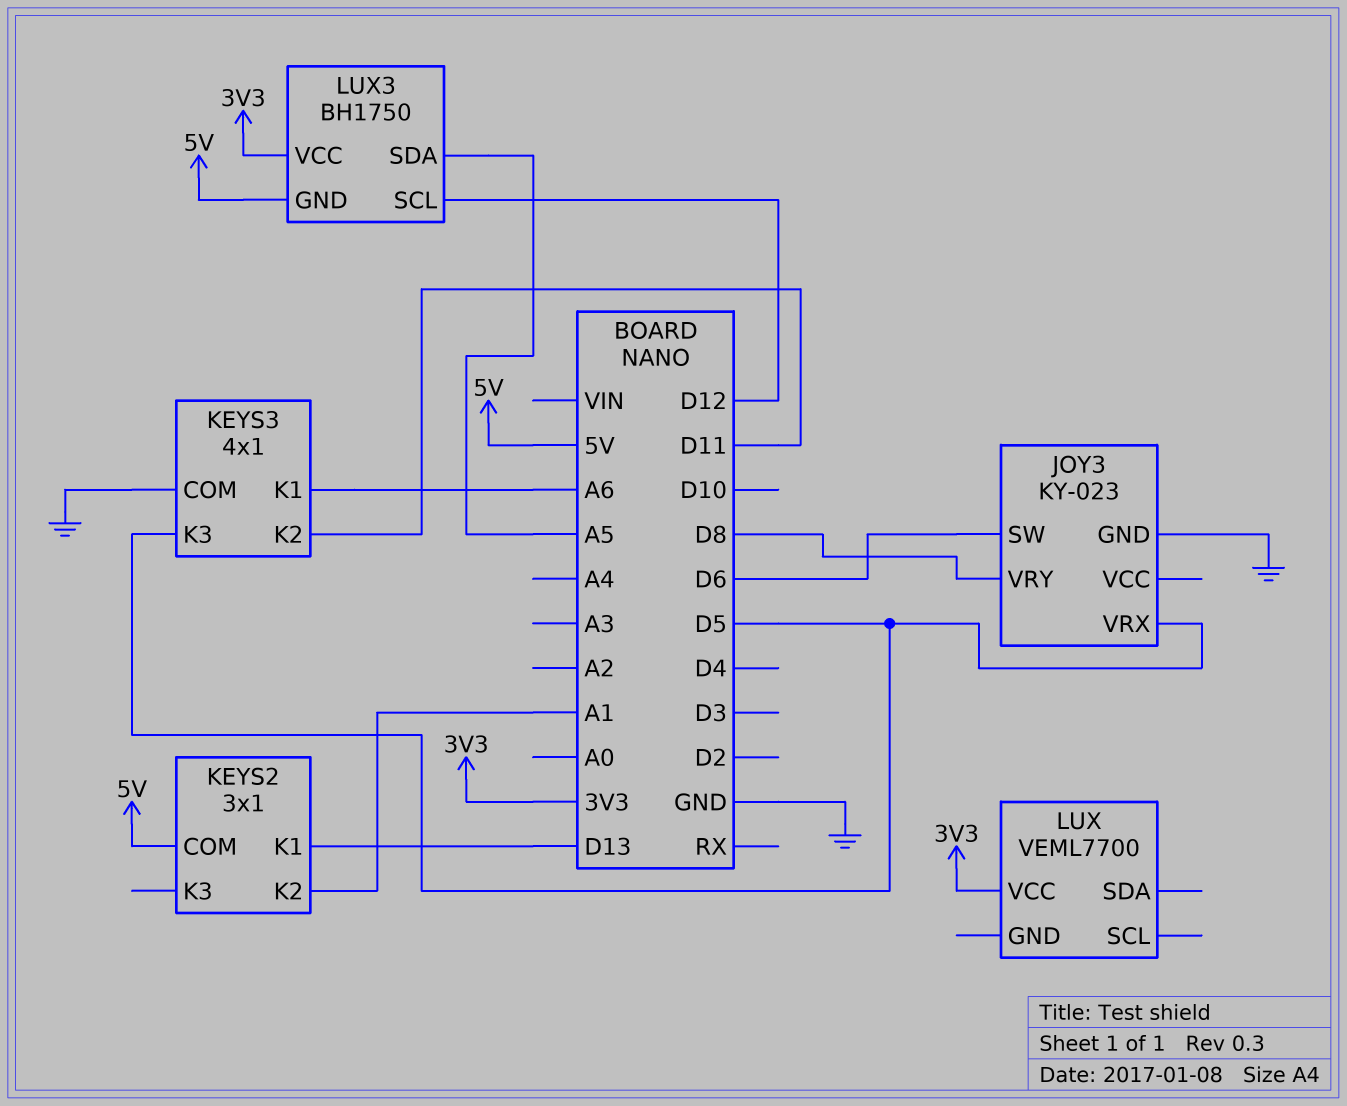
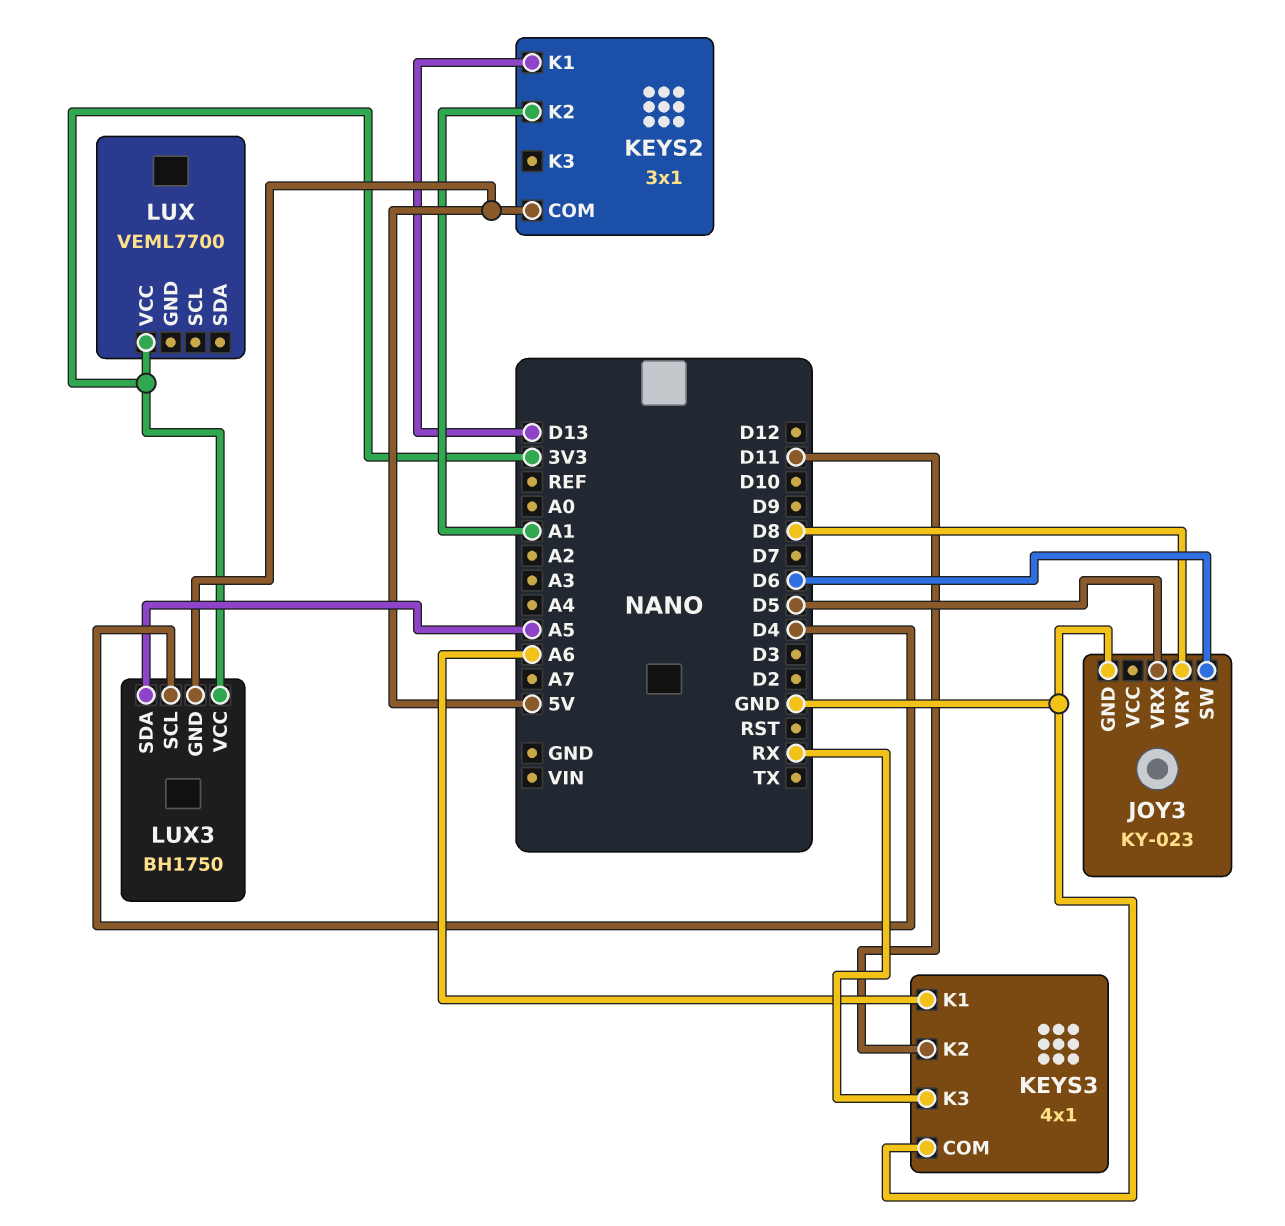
KEYS3 pin K3: D5 -> RX
LUX3 pin SCL: D12 -> D4

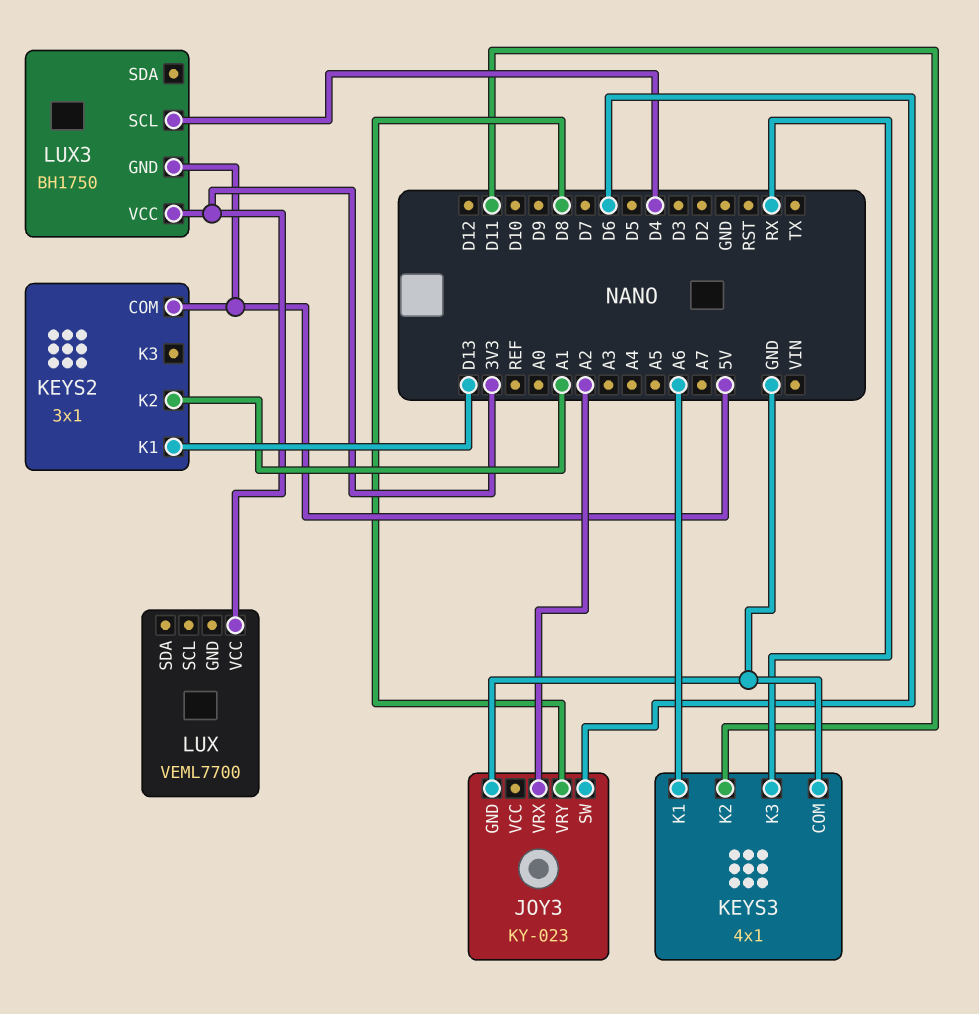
JOY3 pin VRX: D5 -> A2
LUX3 pin SDA: A5 -> none

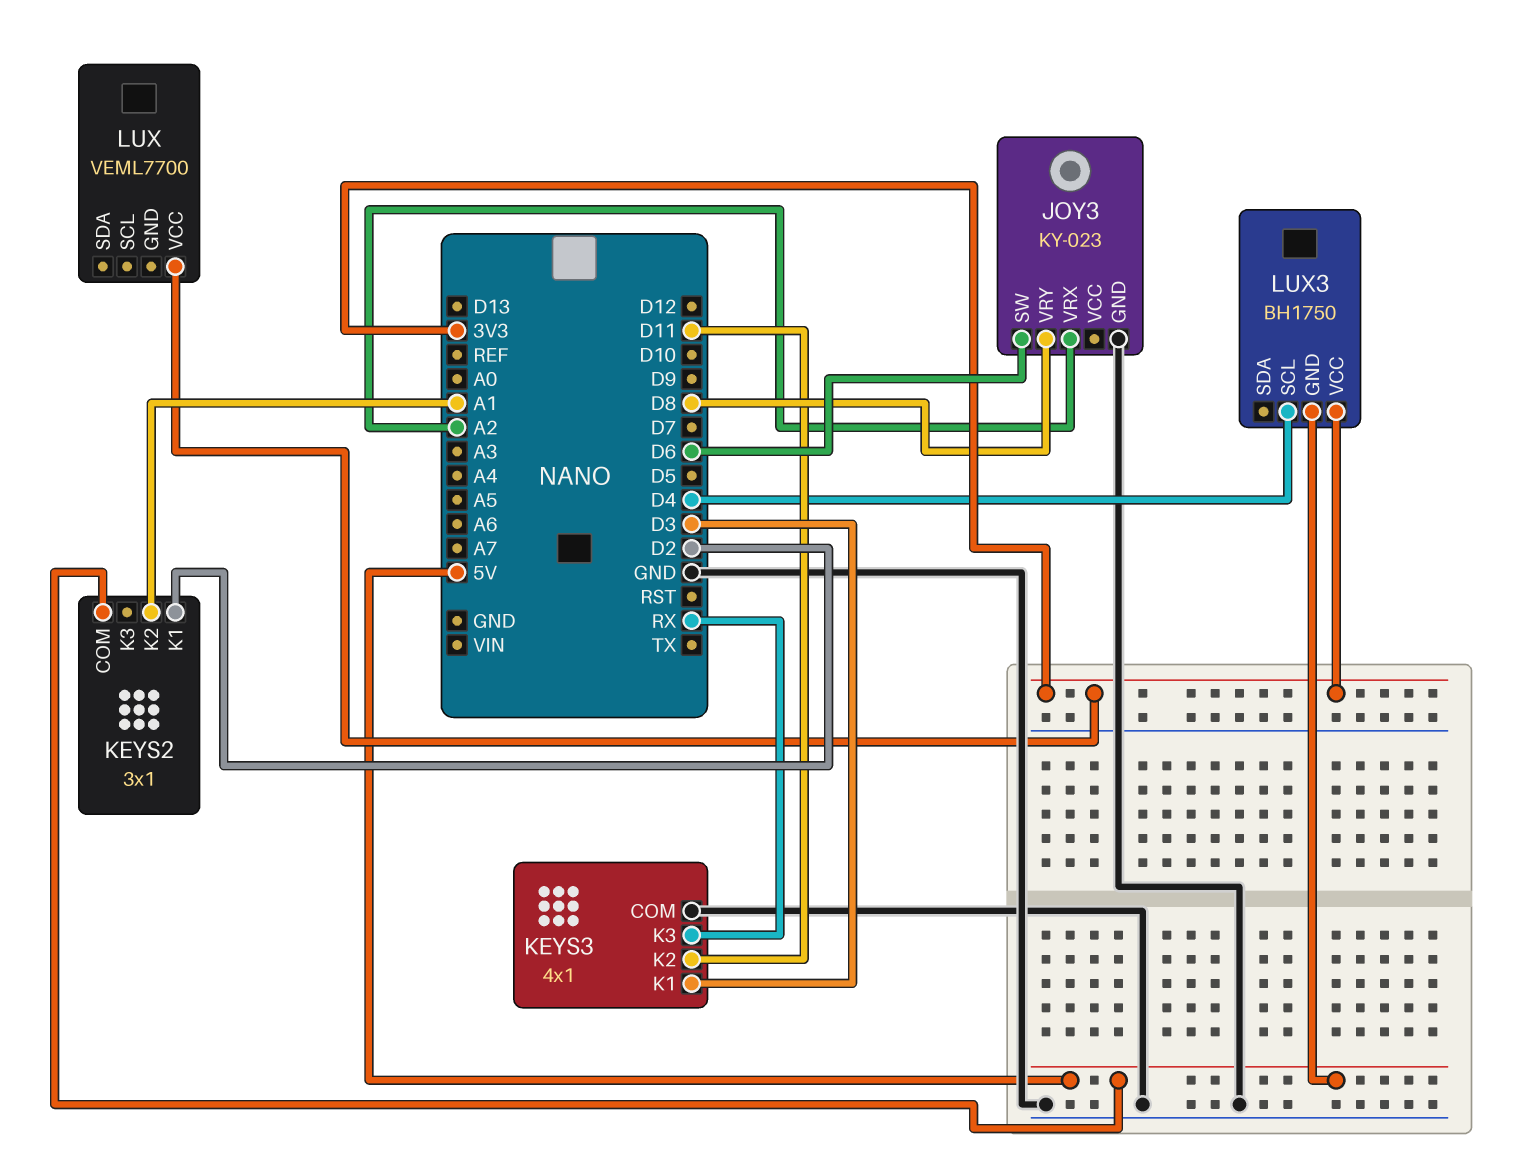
KEYS2 pin K1: D13 -> D2
KEYS3 pin K1: A6 -> D3

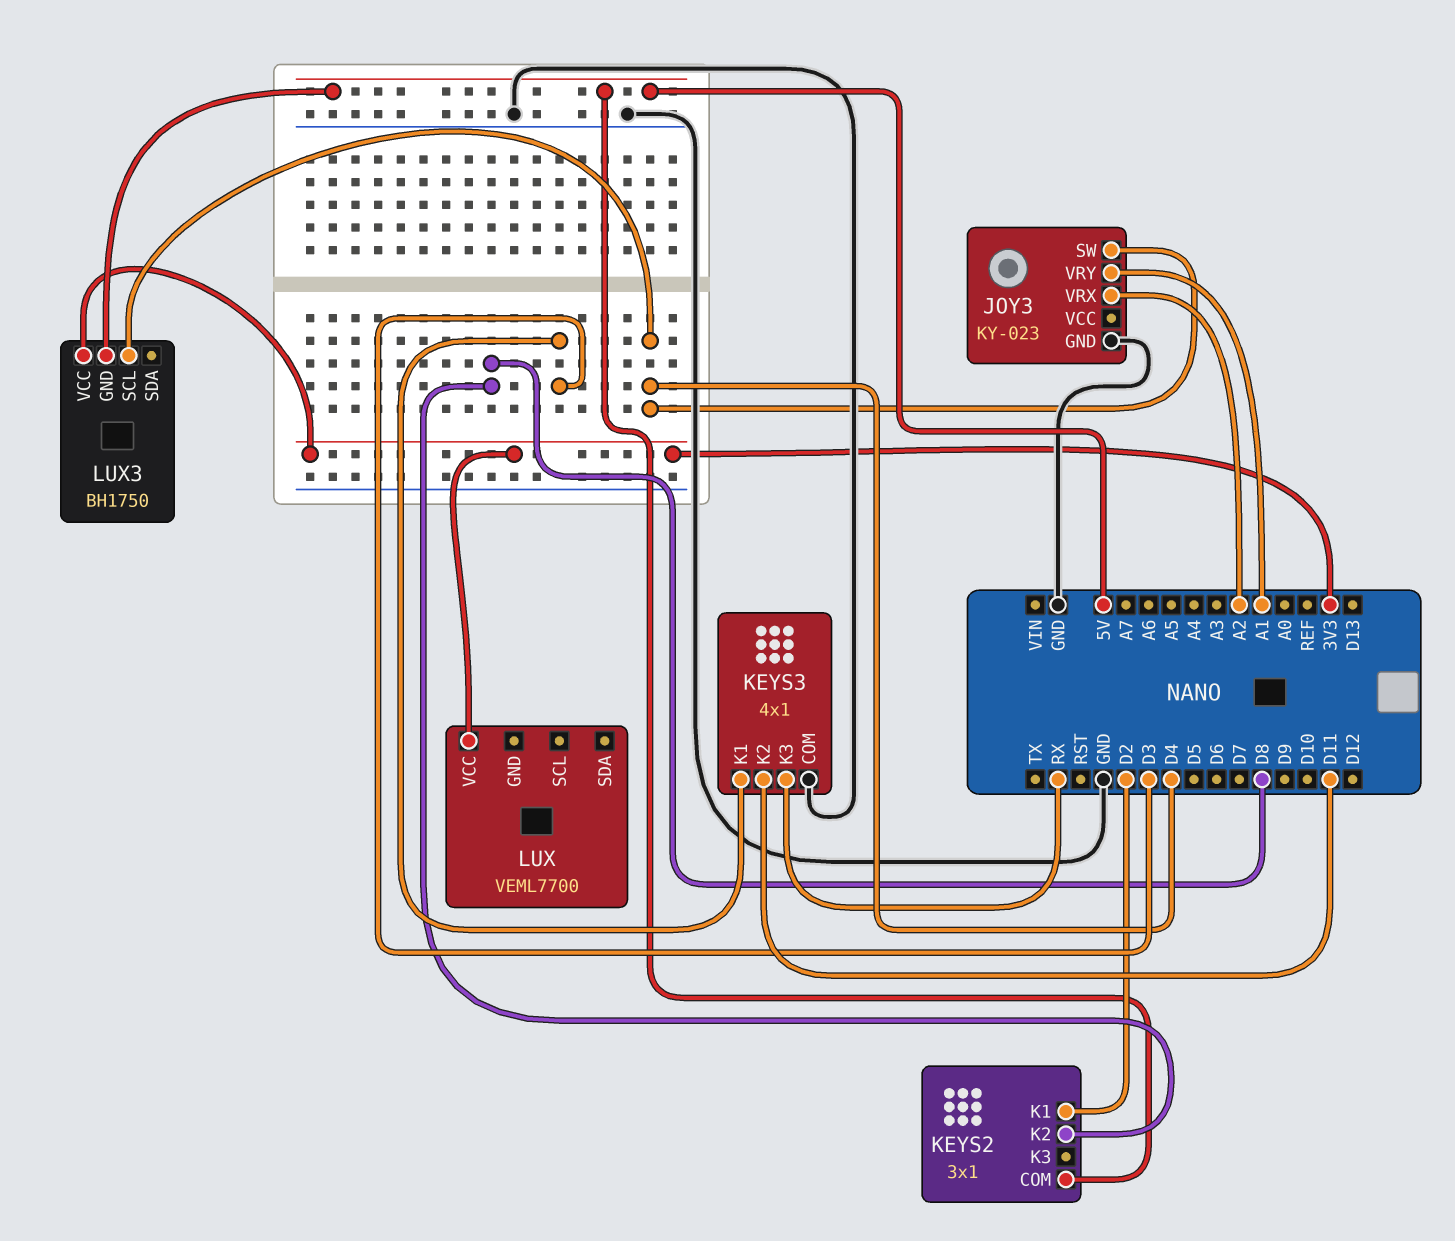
JOY3 pin SW: D6 -> D4
JOY3 pin VRY: D8 -> A1
KEYS2 pin K2: A1 -> D8

